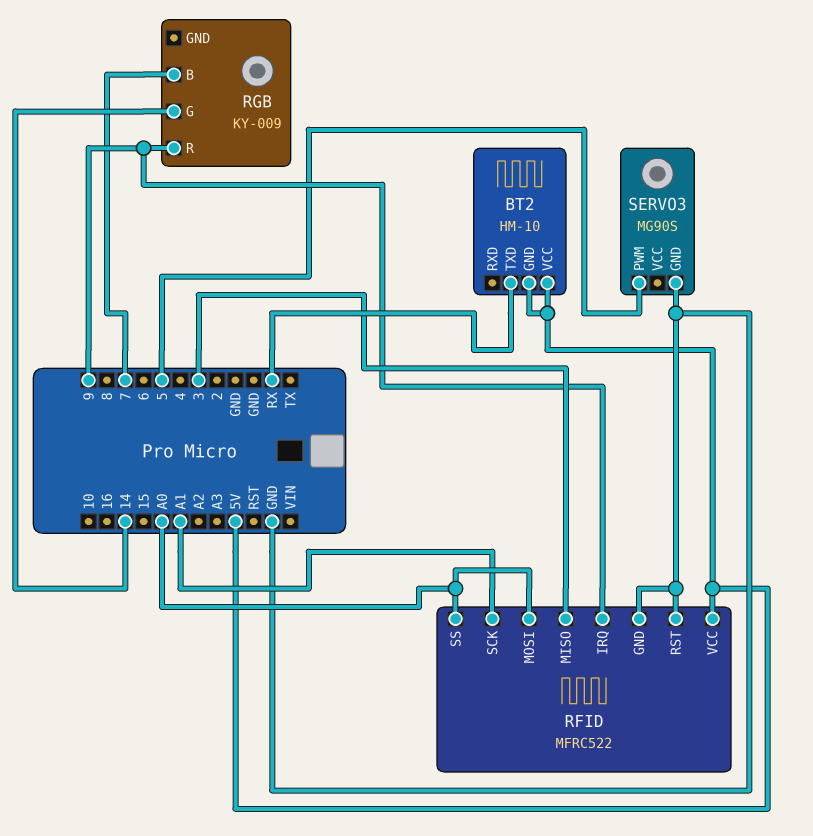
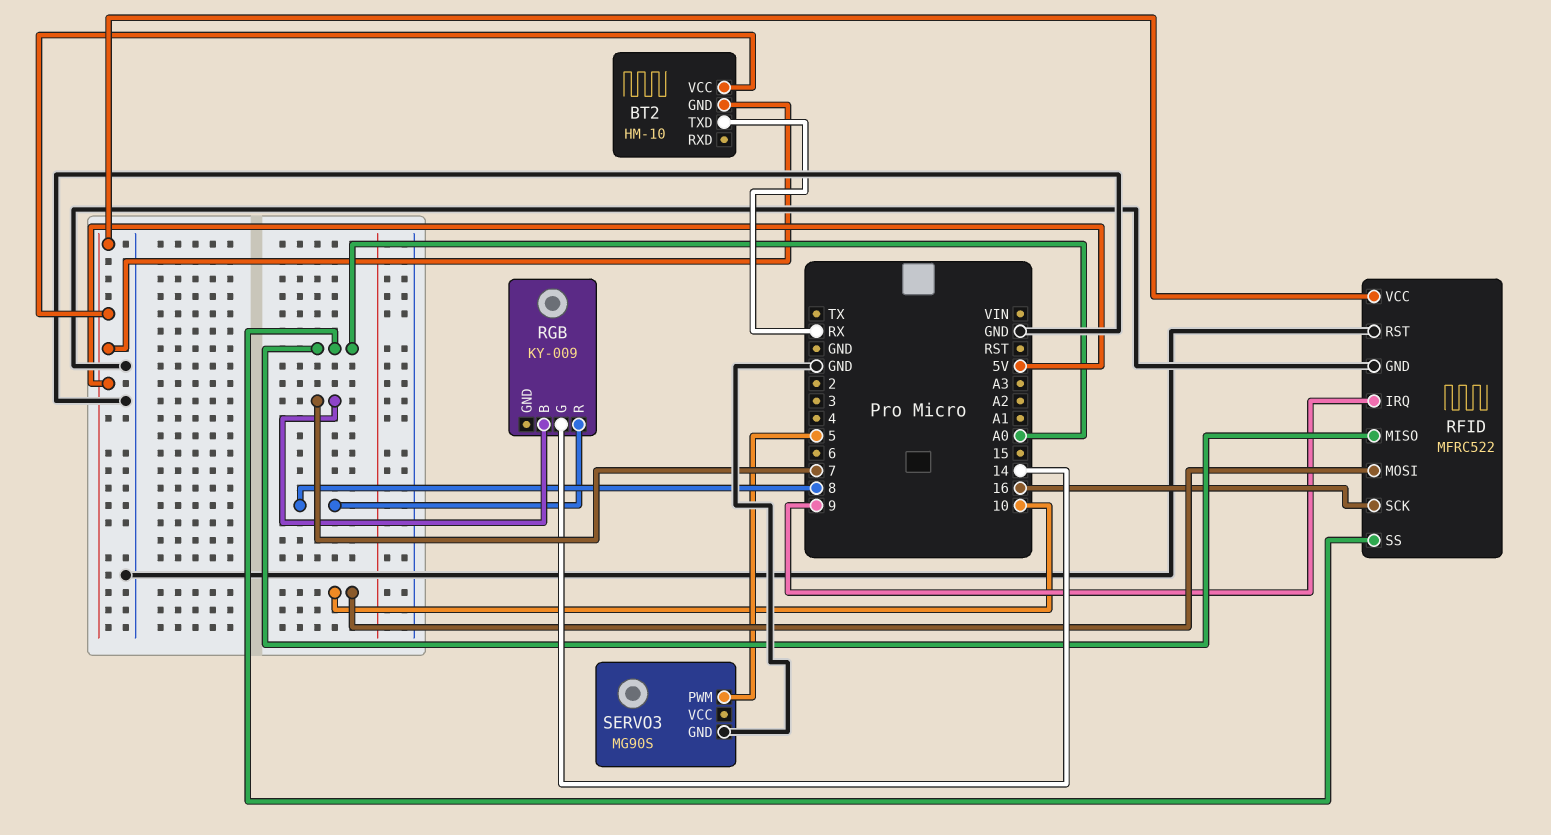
RFID pin MISO: 3 -> A0
RFID pin MOSI: A0 -> 10
RFID pin SCK: A1 -> 16
RGB pin R: 9 -> 8

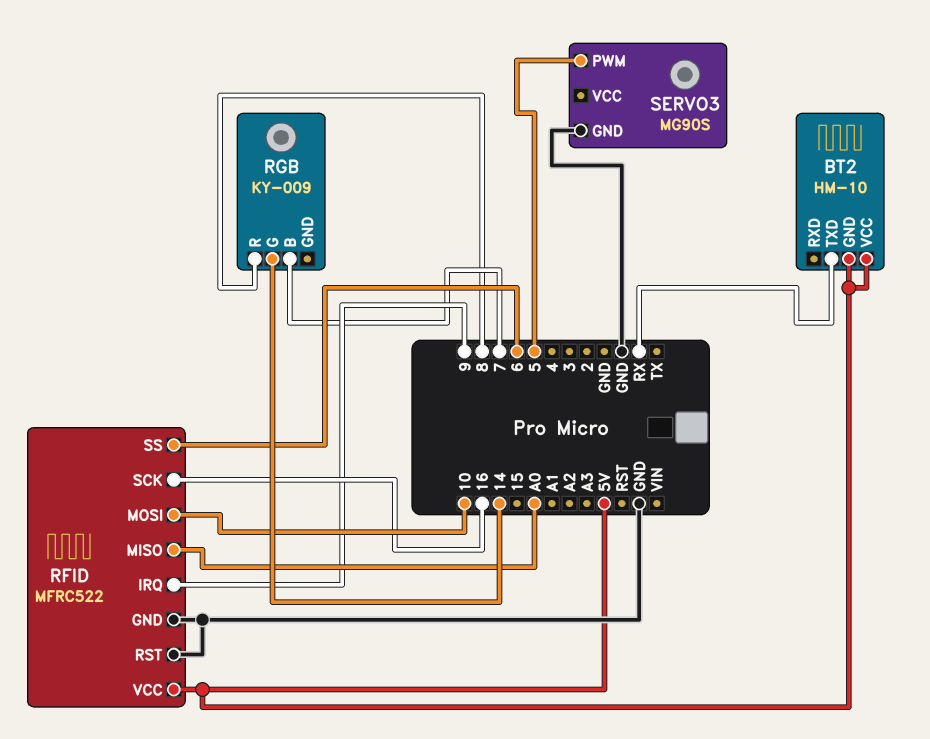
RFID pin SS: A0 -> 6

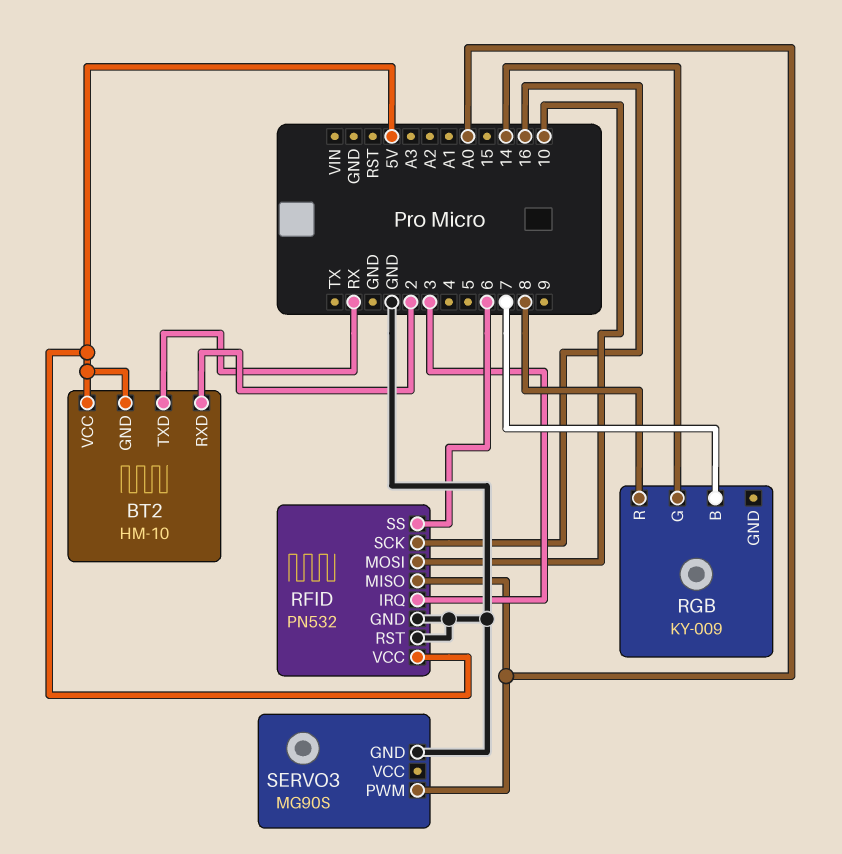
BT2 pin RXD: none -> 2
RFID: MFRC522 -> PN532
RFID pin IRQ: 9 -> 3
SERVO3 pin PWM: 5 -> A0

